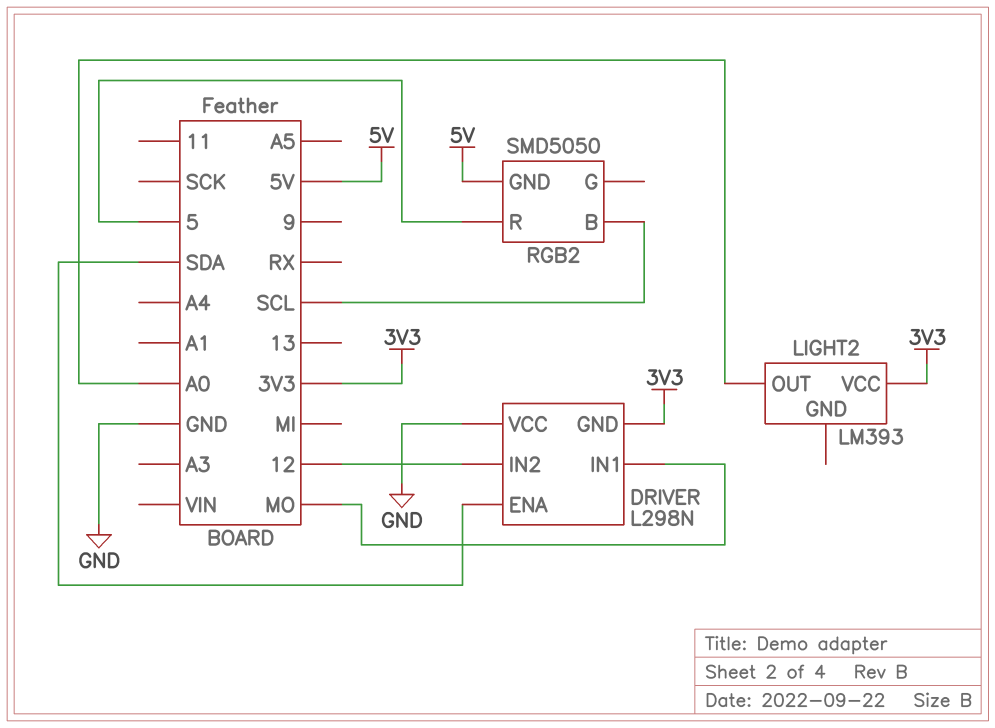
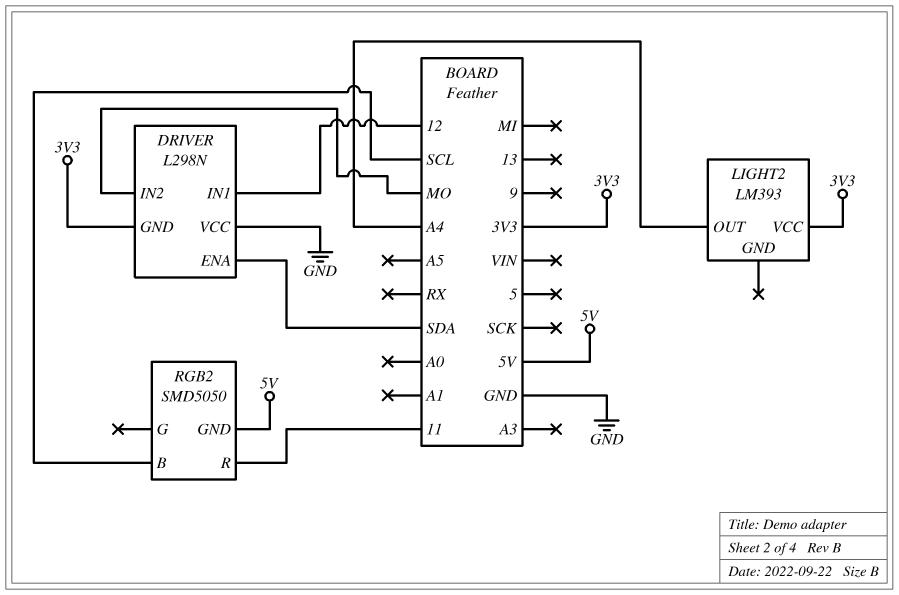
DRIVER pin IN1: MO -> 12
DRIVER pin IN2: 12 -> MO
LIGHT2 pin OUT: A0 -> A4
RGB2 pin R: 5 -> 11

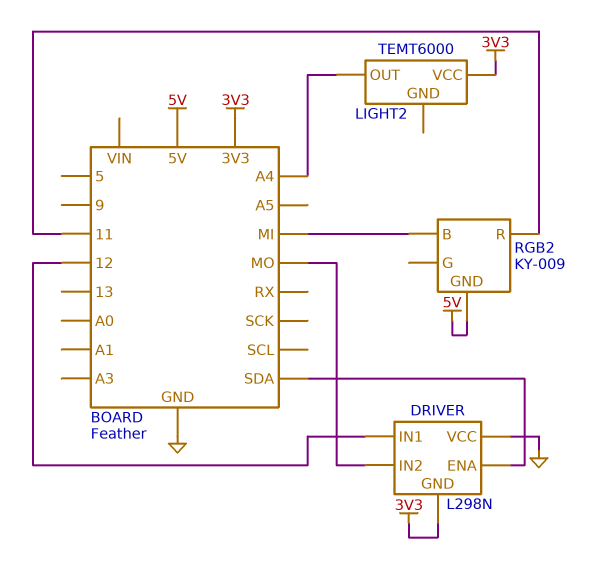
LIGHT2: LM393 -> TEMT6000
RGB2: SMD5050 -> KY-009
RGB2 pin B: SCL -> MI

